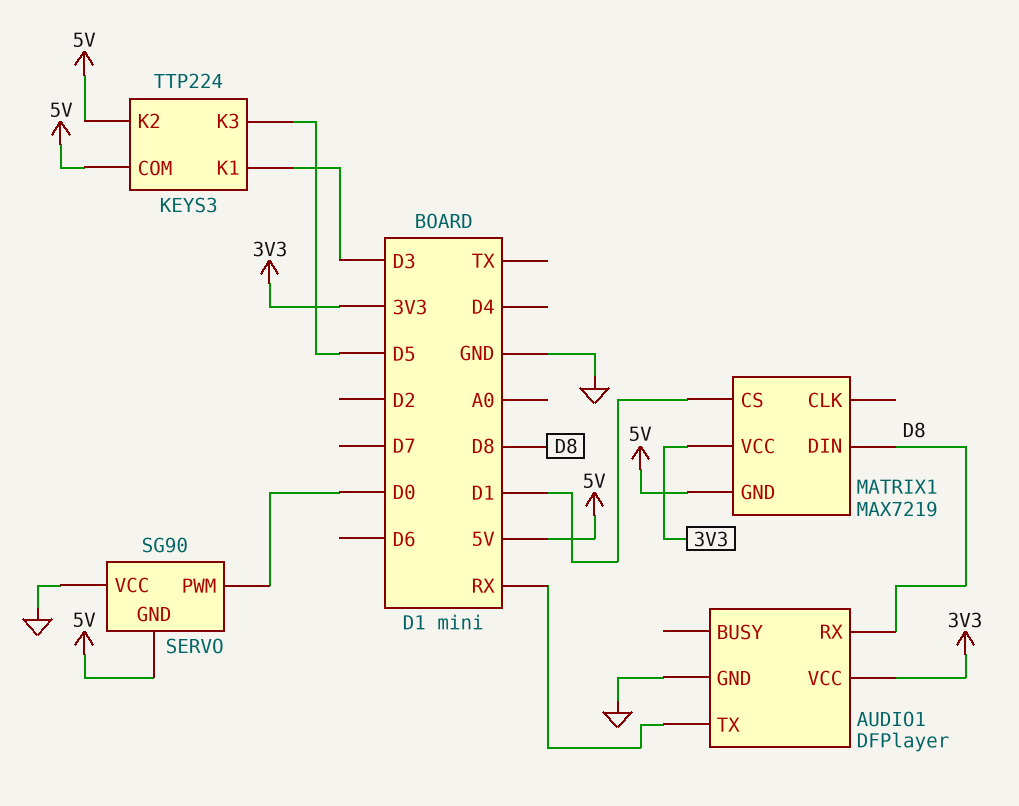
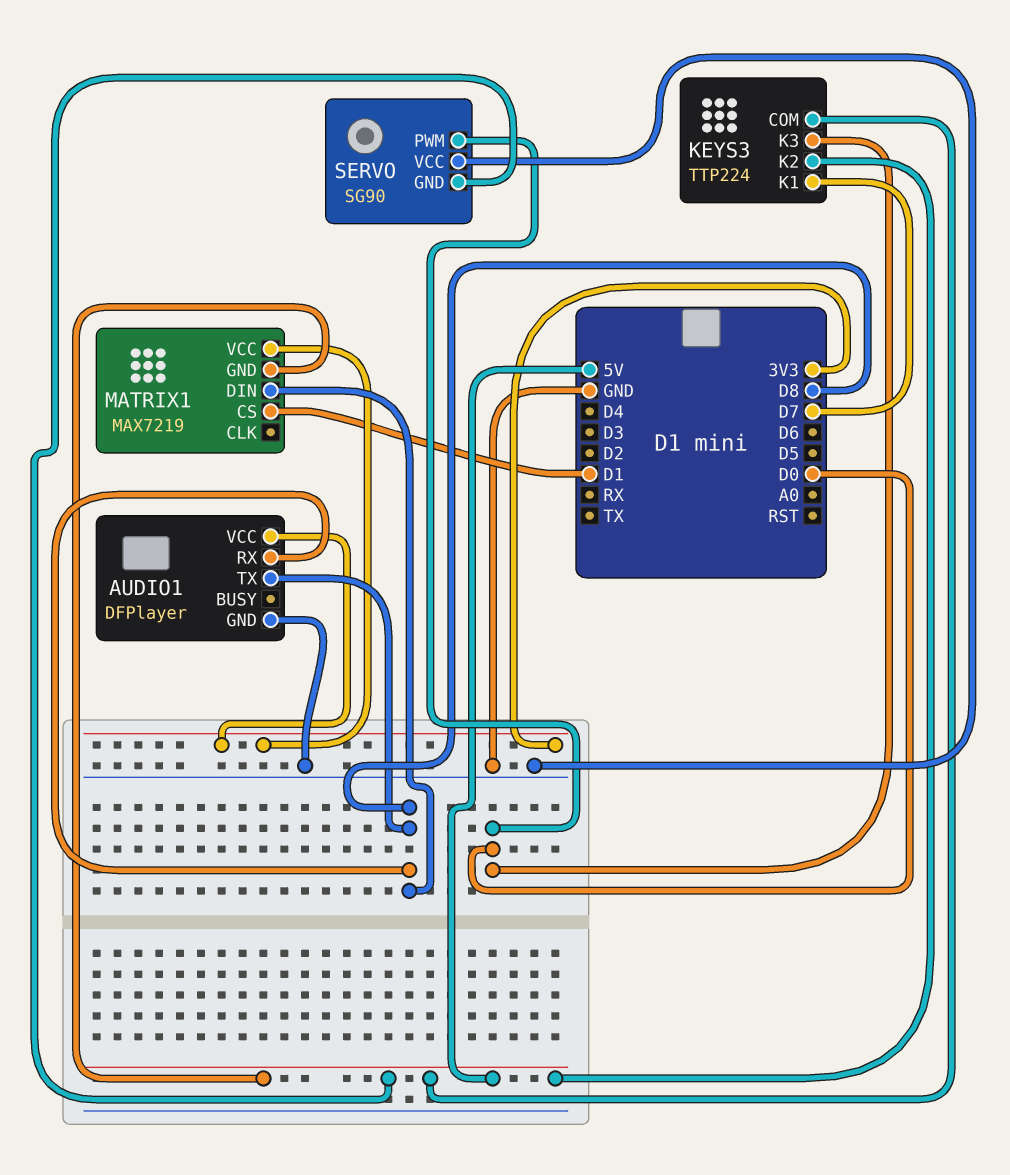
AUDIO1 pin TX: RX -> D8
KEYS3 pin K1: D3 -> D7
KEYS3 pin K3: D5 -> D0

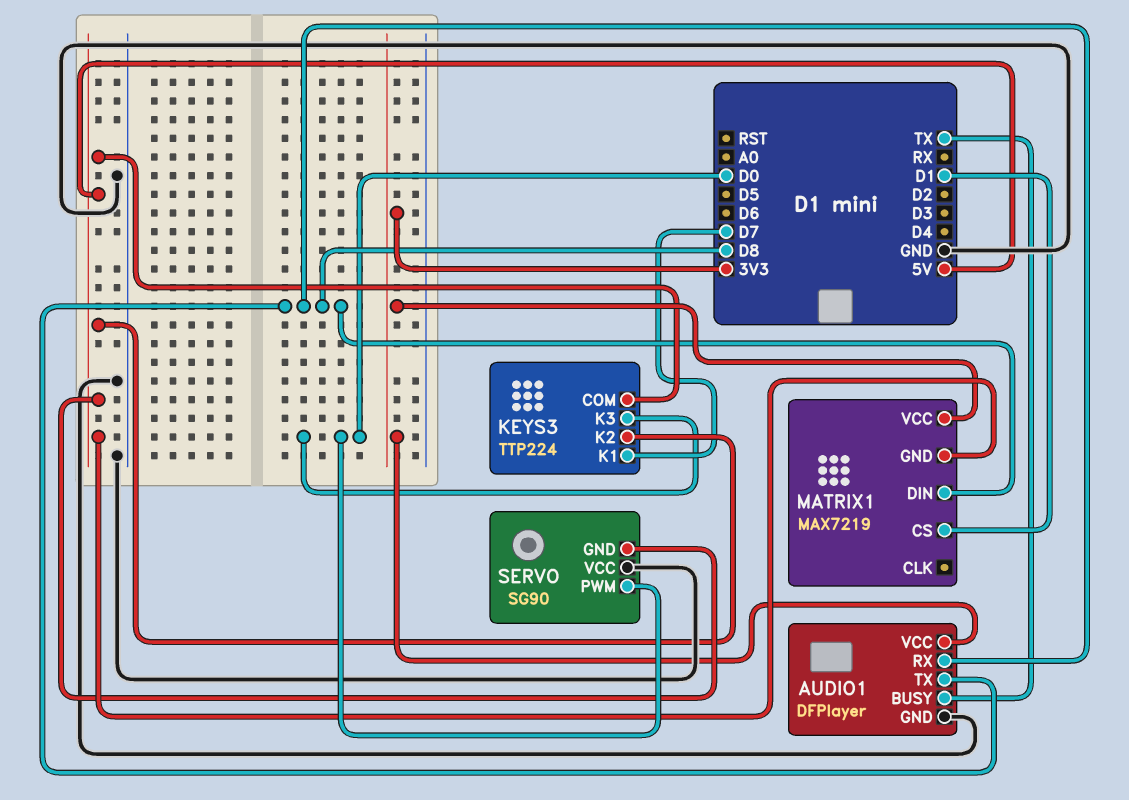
AUDIO1 pin BUSY: none -> TX

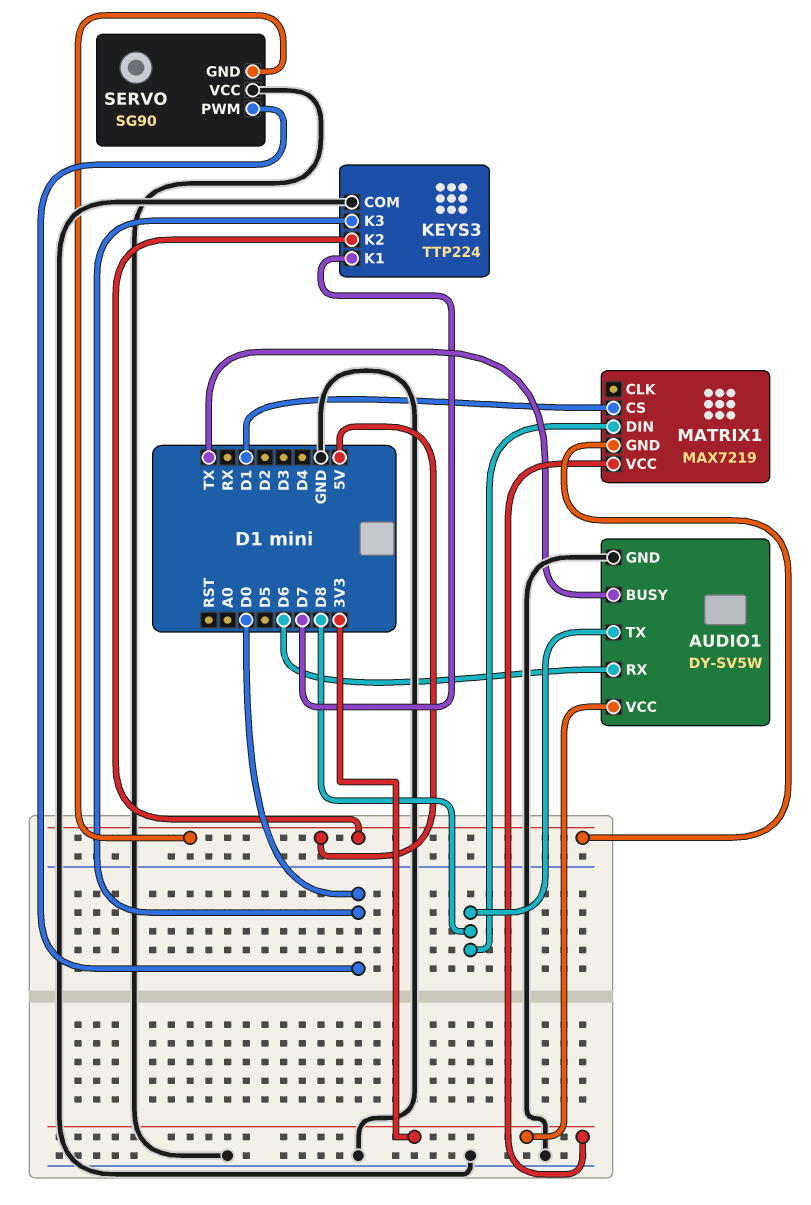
AUDIO1: DFPlayer -> DY-SV5W
AUDIO1 pin RX: D8 -> D6
KEYS3 pin COM: 5V -> GND

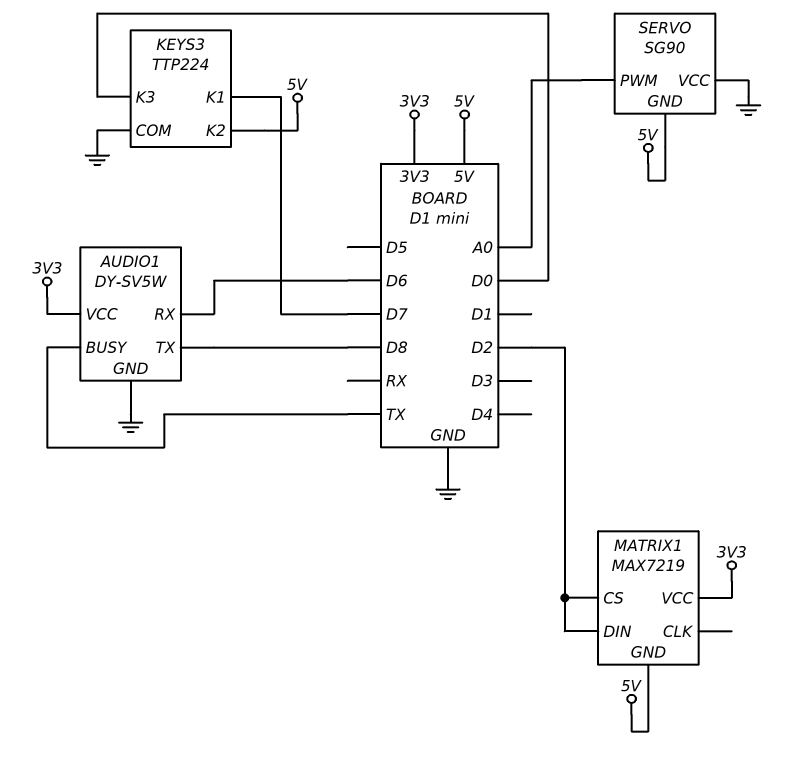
MATRIX1 pin CS: D1 -> D2
MATRIX1 pin DIN: D8 -> D2
SERVO pin PWM: D0 -> A0

